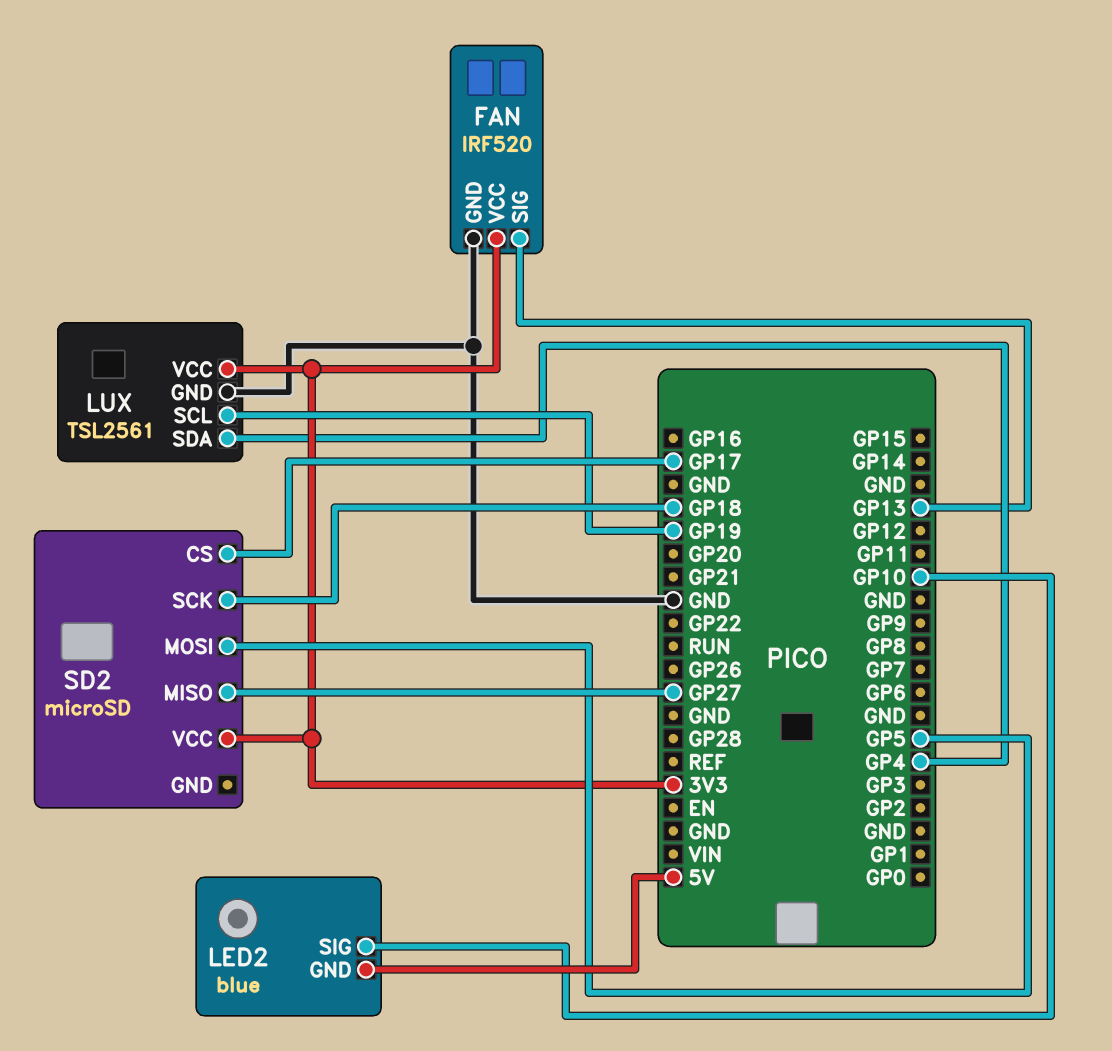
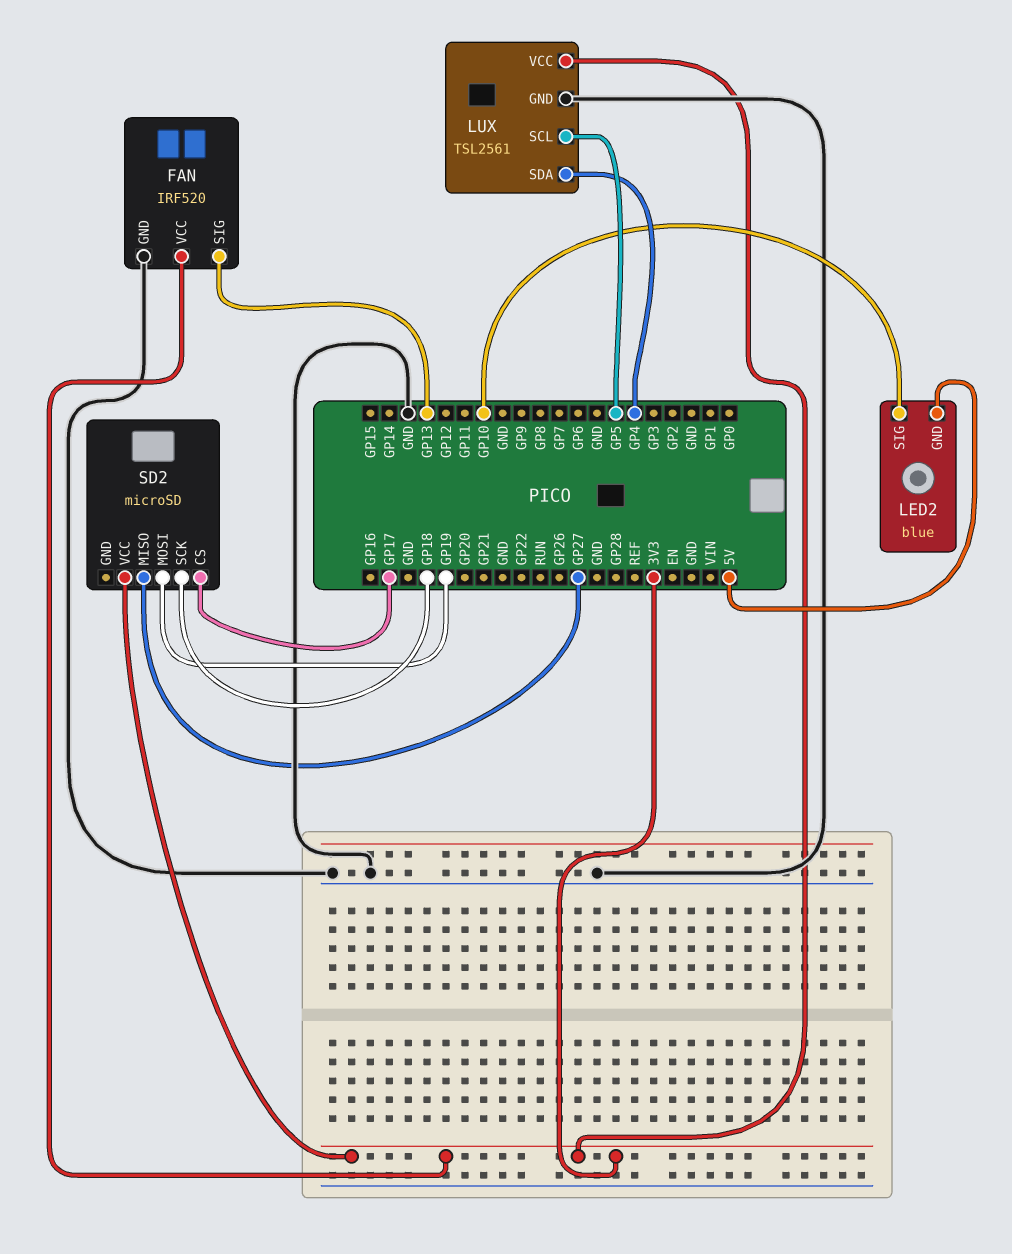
LUX pin SCL: GP19 -> GP5
SD2 pin MOSI: GP5 -> GP19

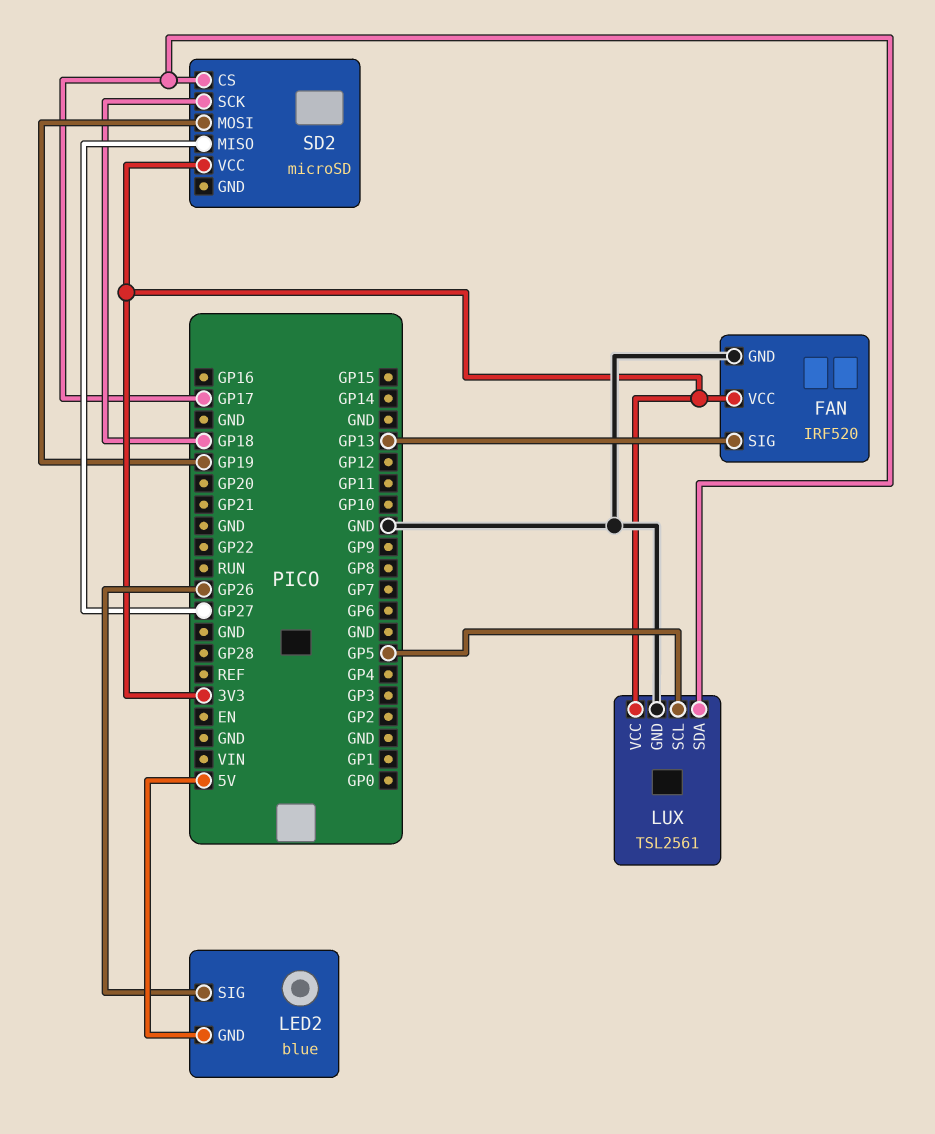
LED2 pin SIG: GP10 -> GP26
LUX pin SDA: GP4 -> GP17

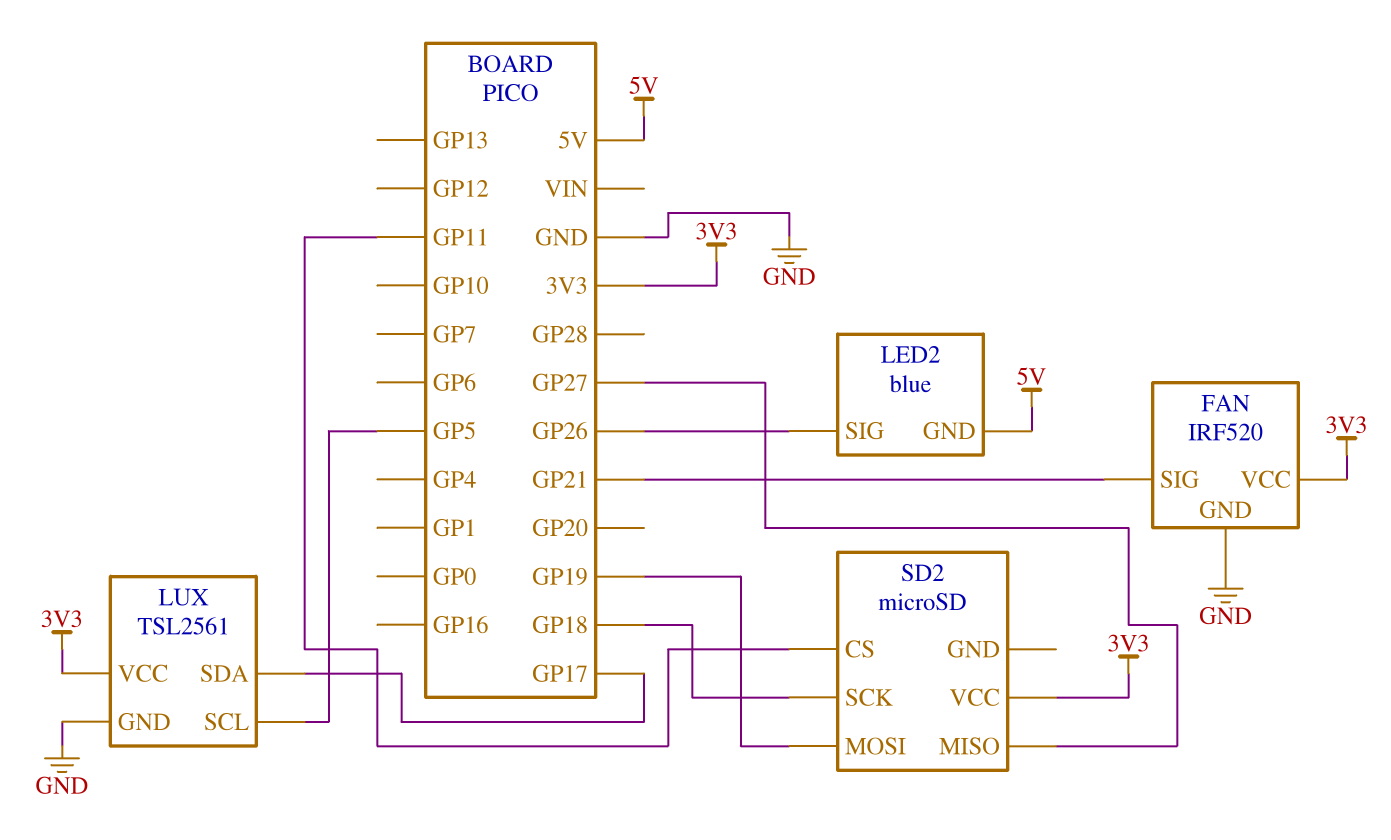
FAN pin SIG: GP13 -> GP21
SD2 pin CS: GP17 -> GP11

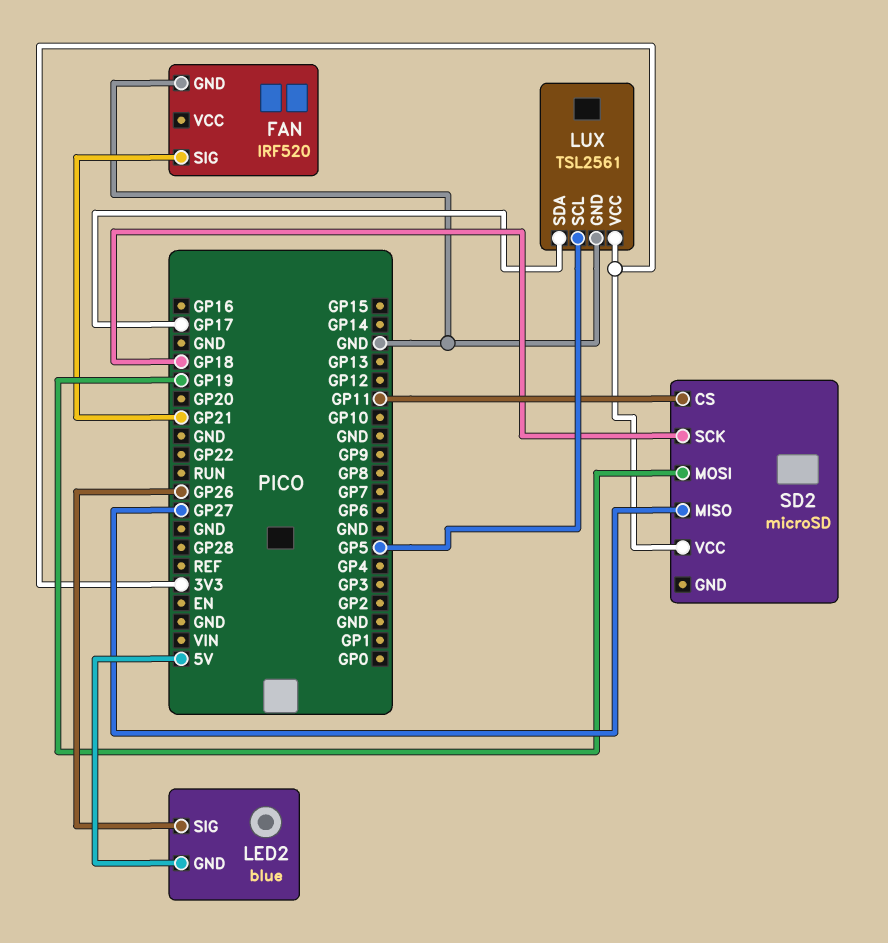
FAN pin VCC: 3V3 -> none

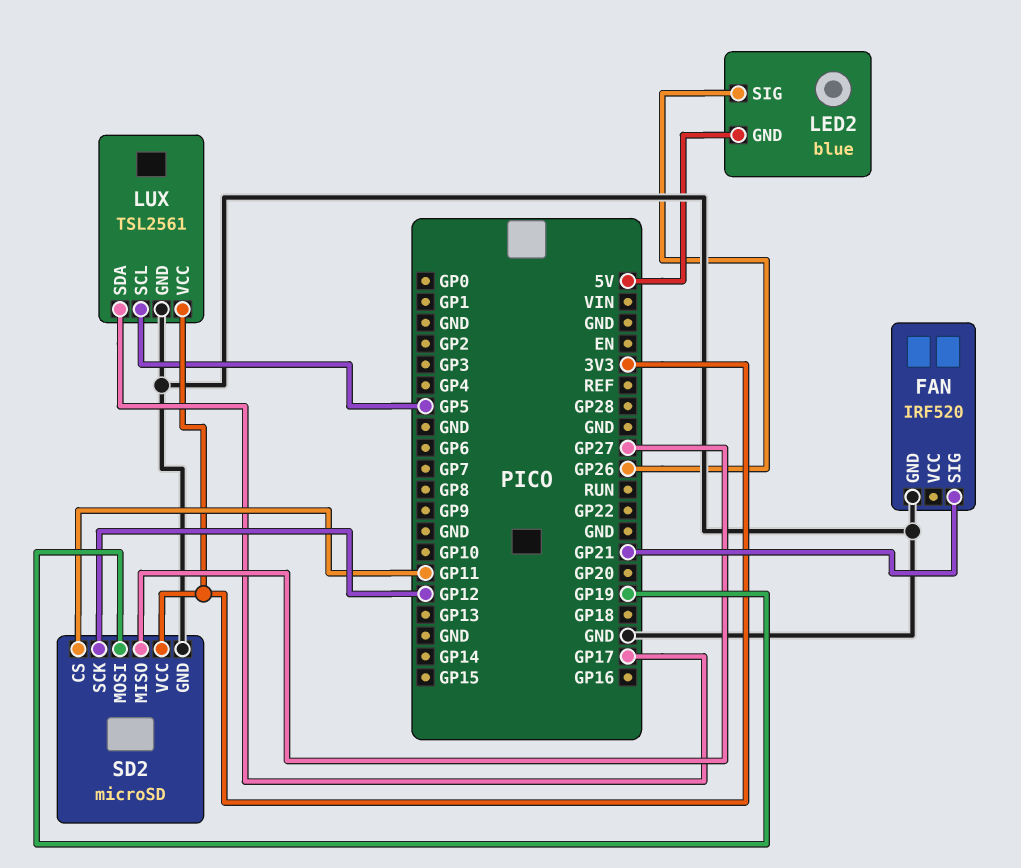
SD2 pin GND: none -> GND
SD2 pin SCK: GP18 -> GP12

